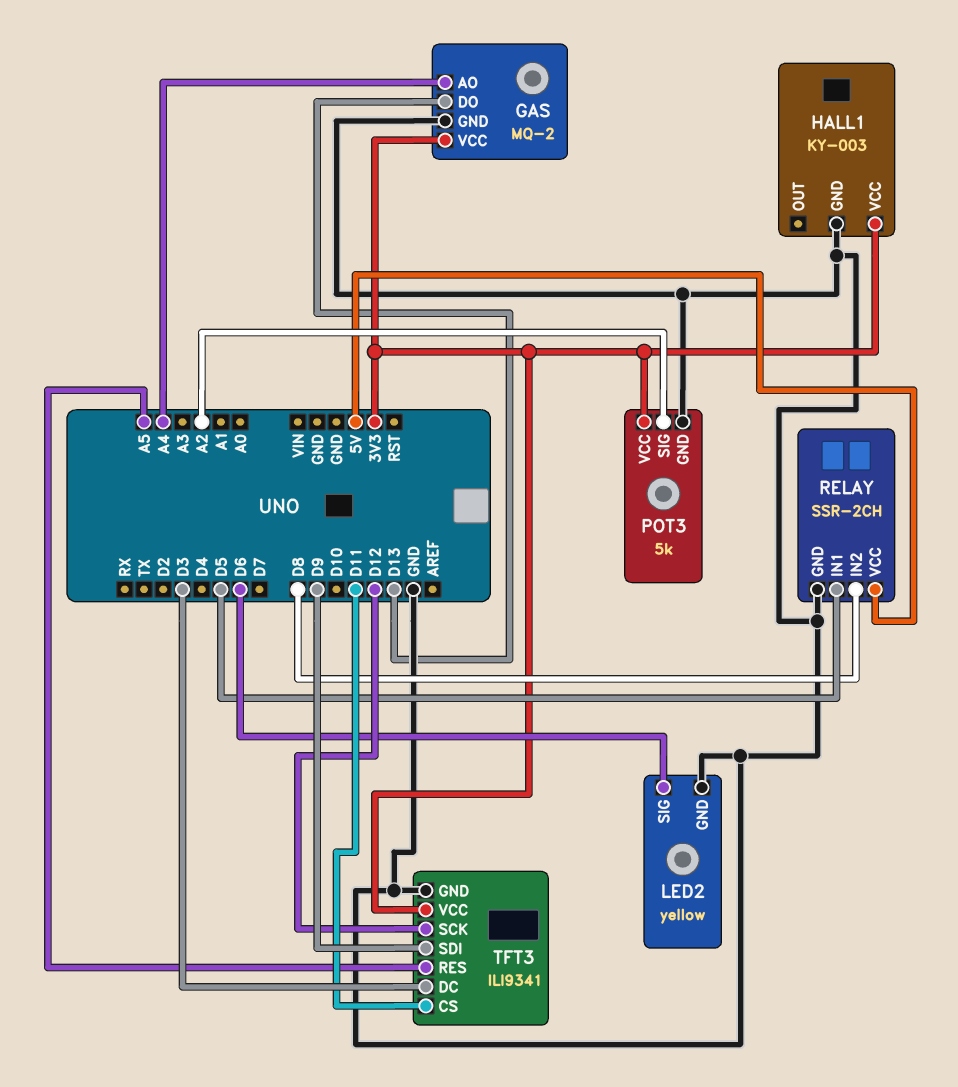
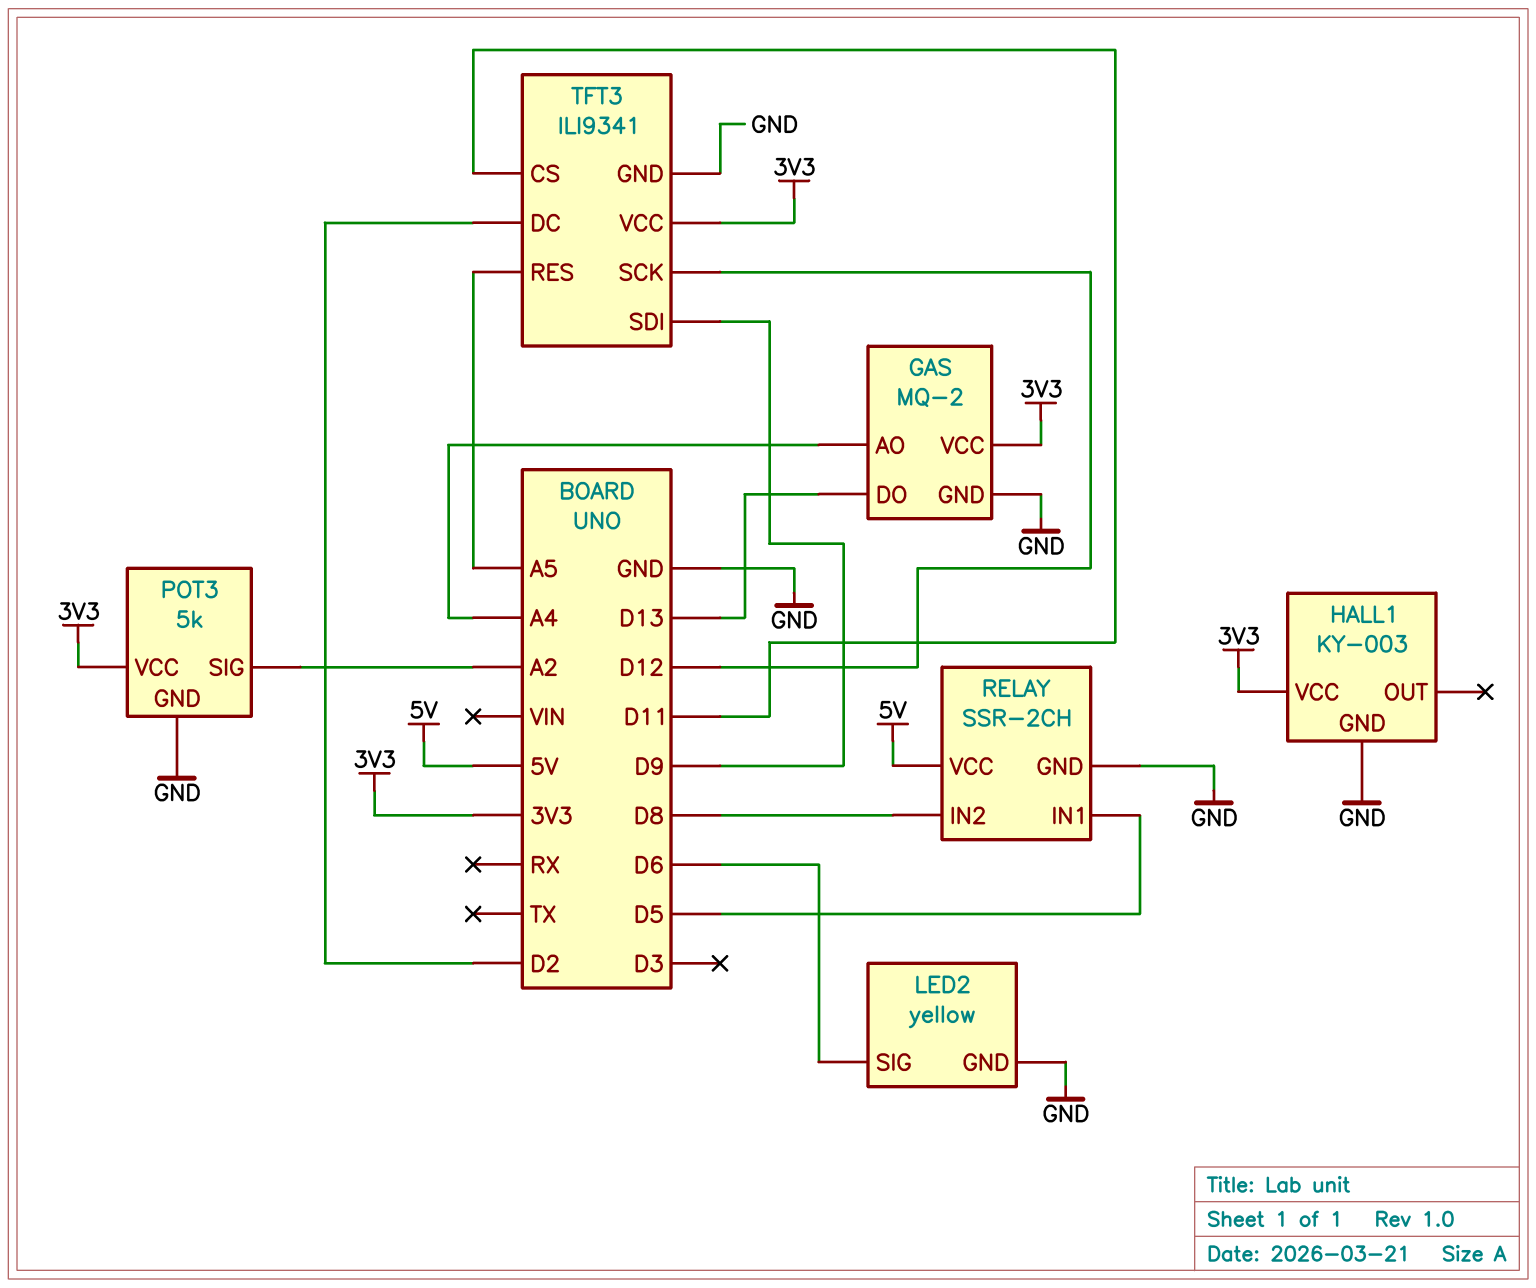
TFT3 pin DC: D3 -> D2

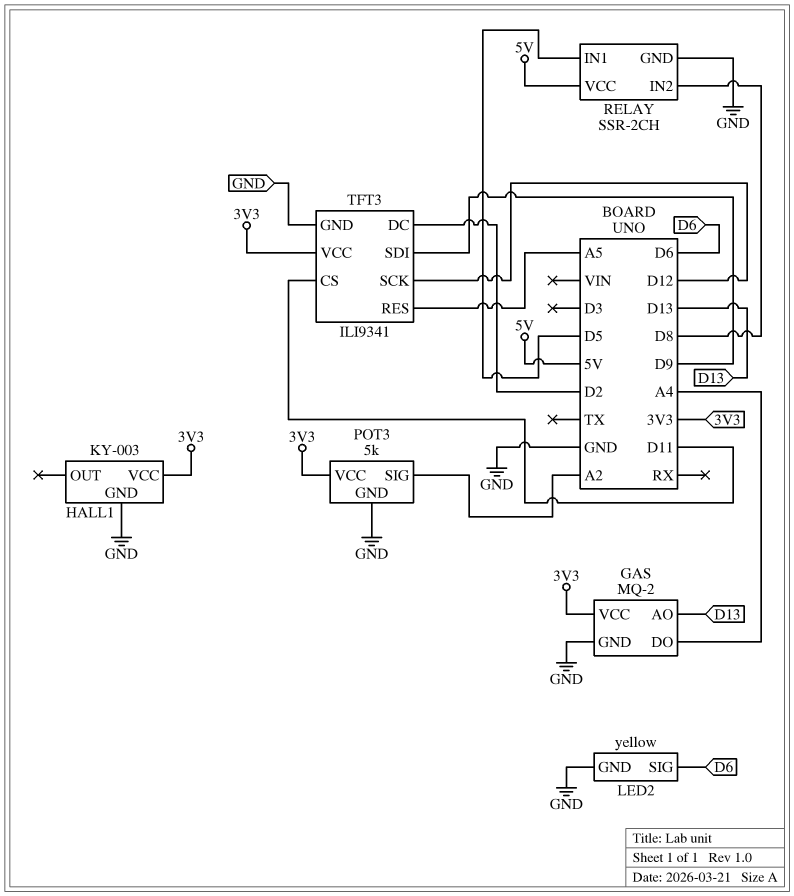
GAS pin AO: A4 -> D13
GAS pin DO: D13 -> A4

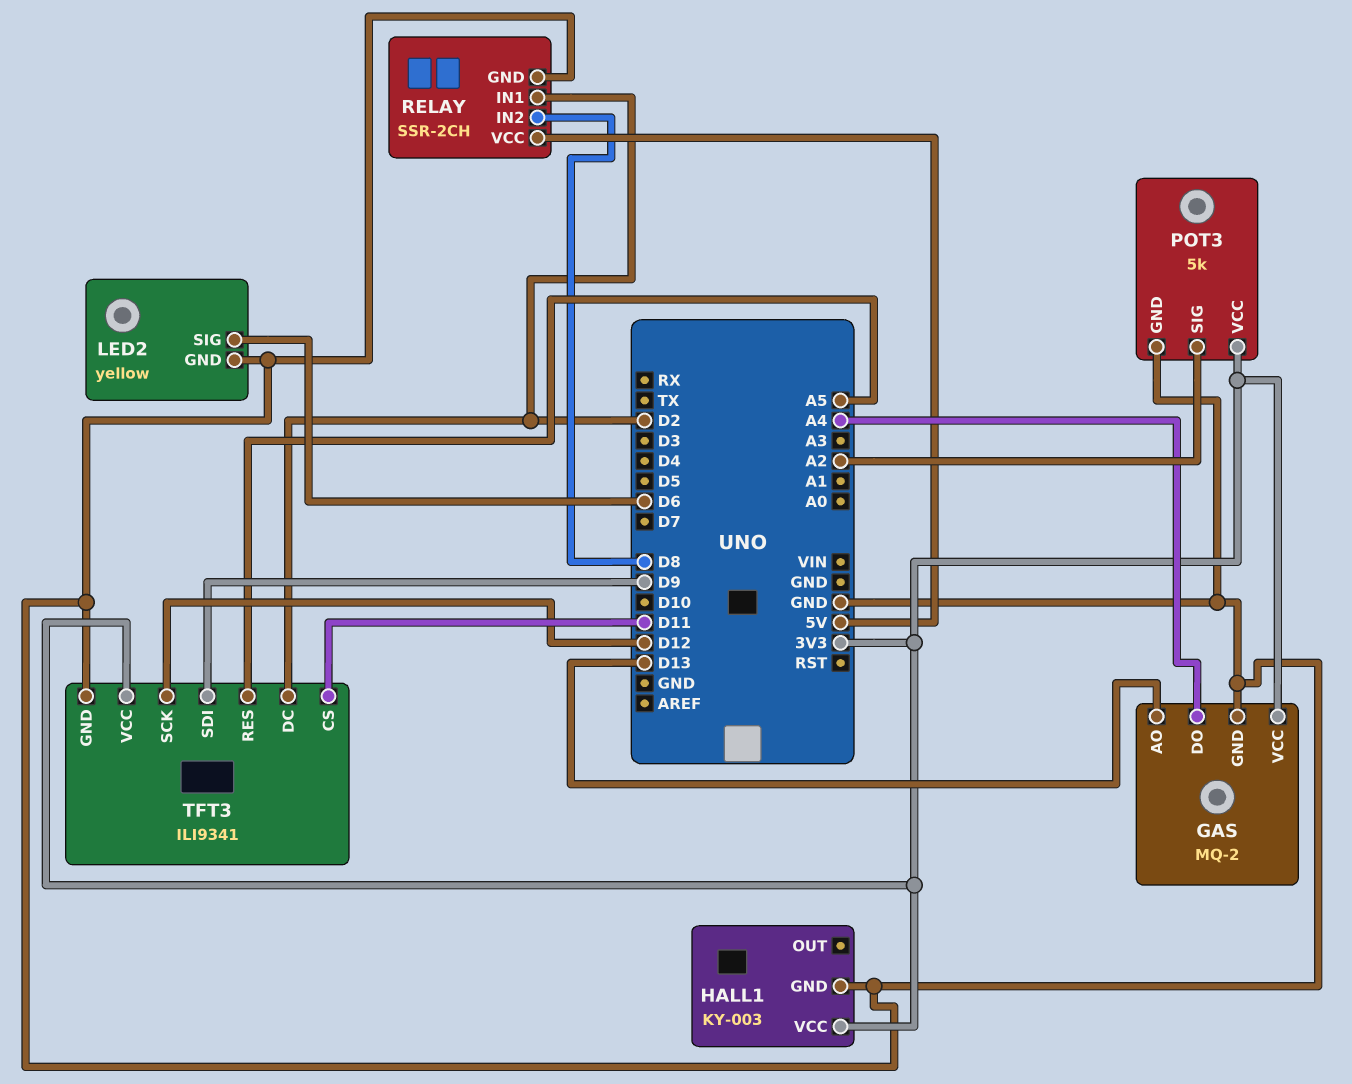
RELAY pin IN1: D5 -> D2

